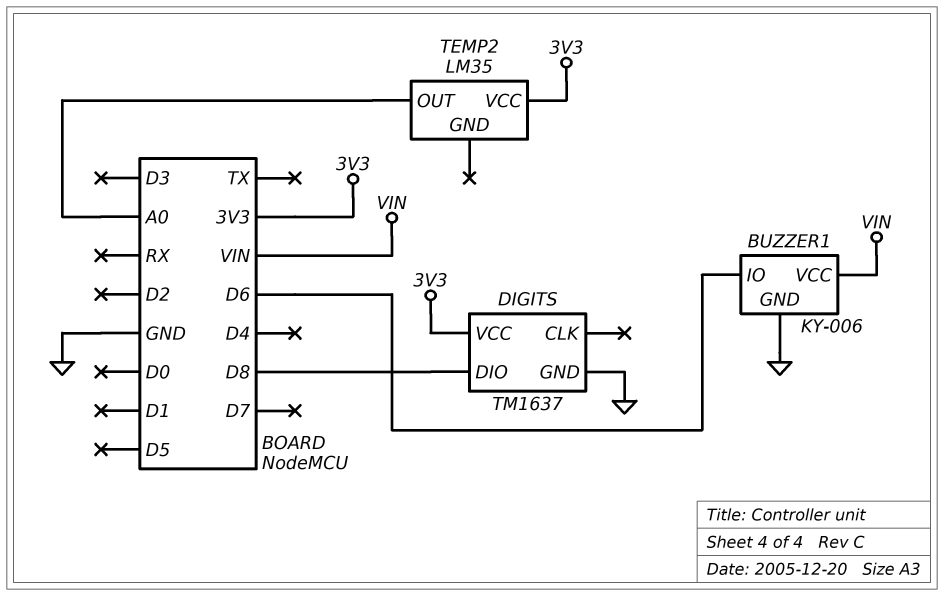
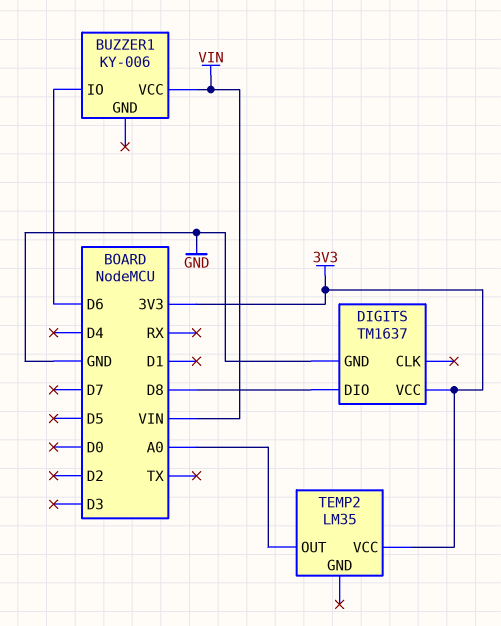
BUZZER1 pin GND: GND -> none

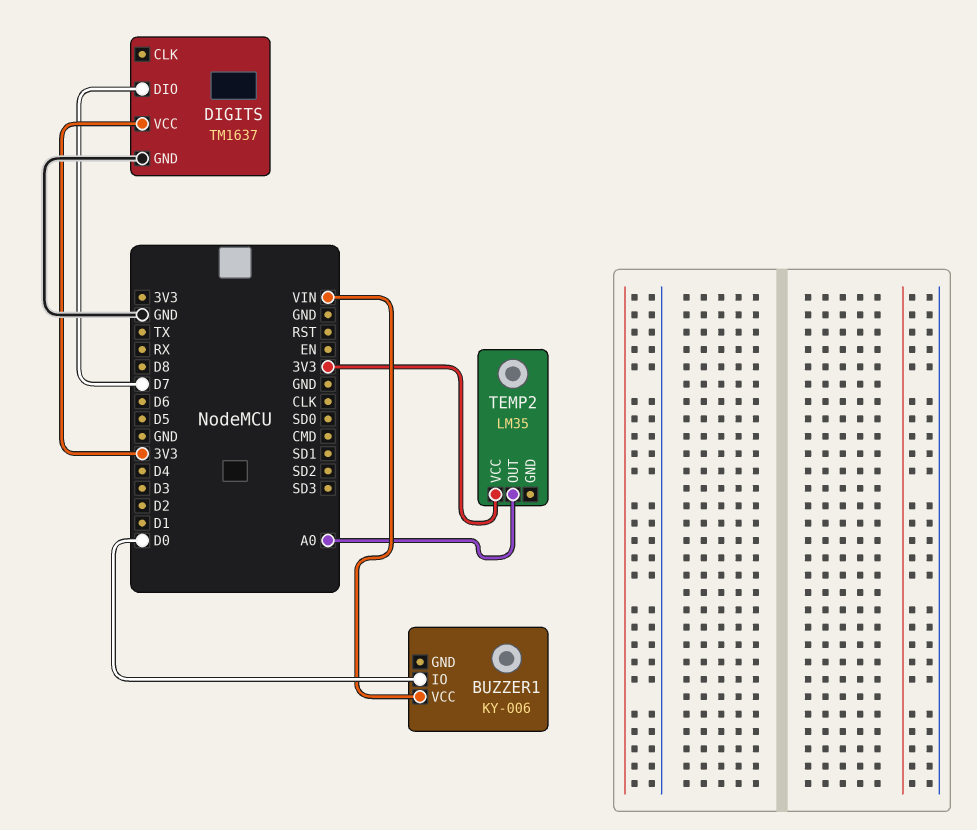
BUZZER1 pin IO: D6 -> D0
DIGITS pin DIO: D8 -> D7

